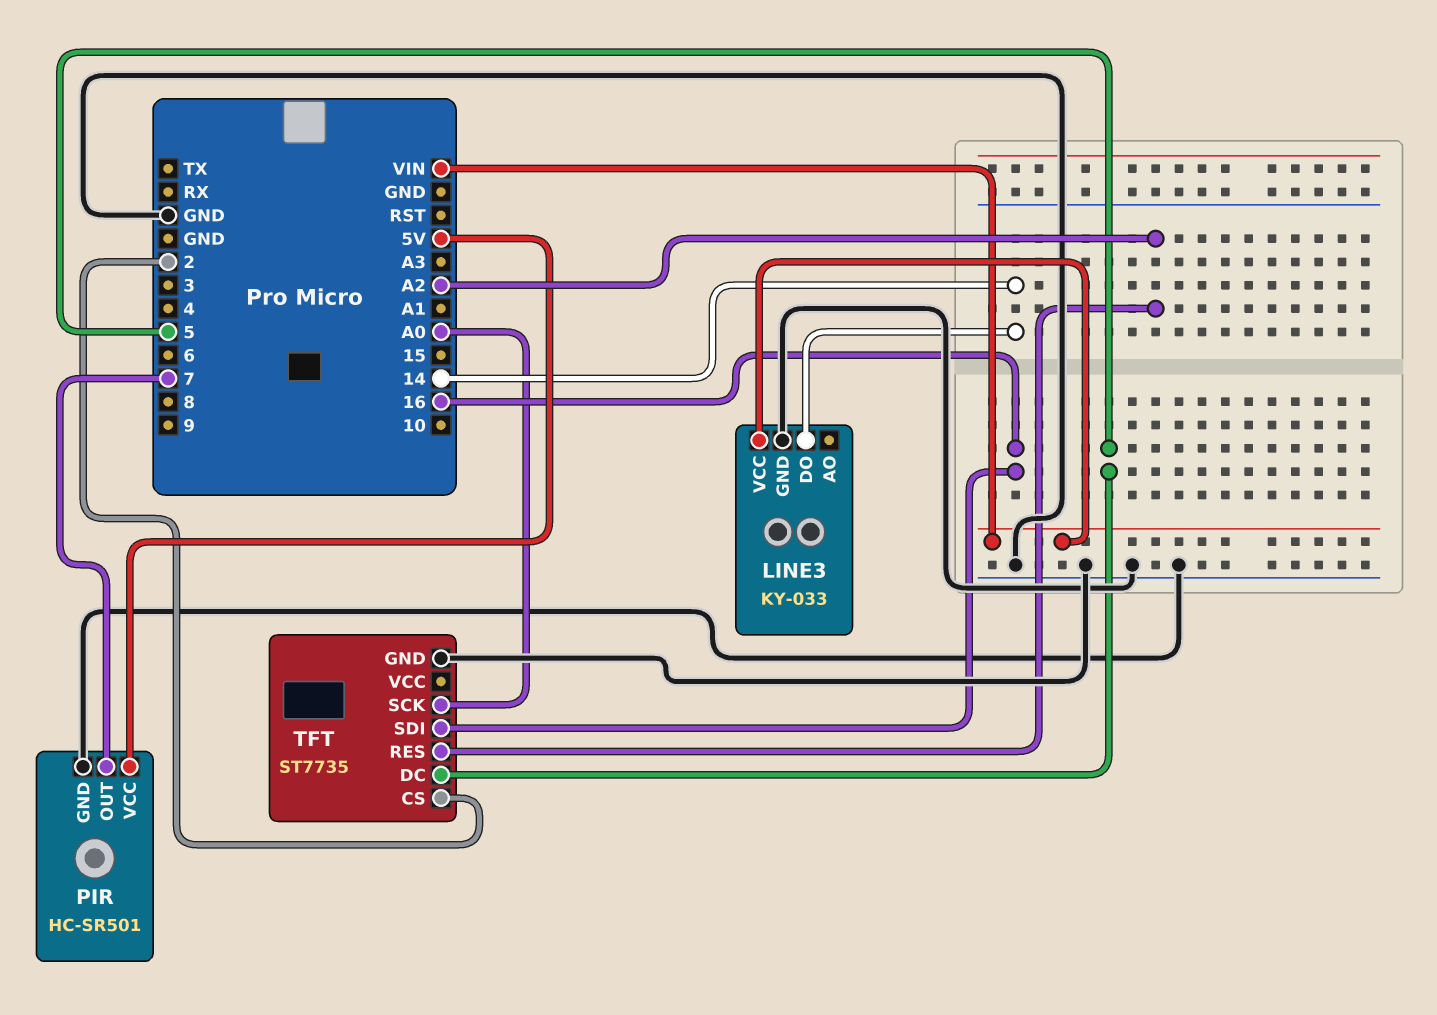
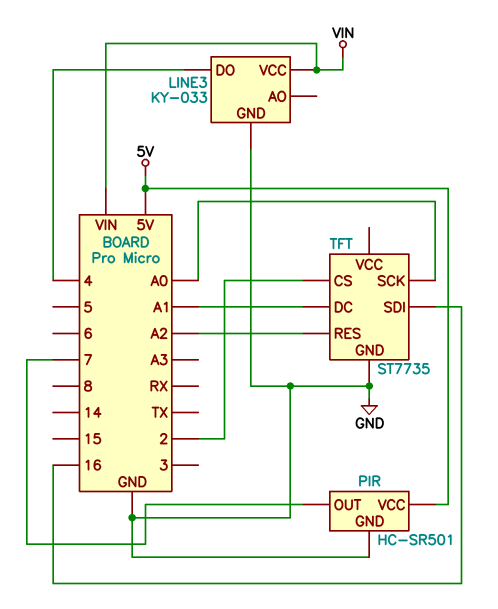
LINE3 pin DO: 14 -> 4
TFT pin DC: 5 -> A1

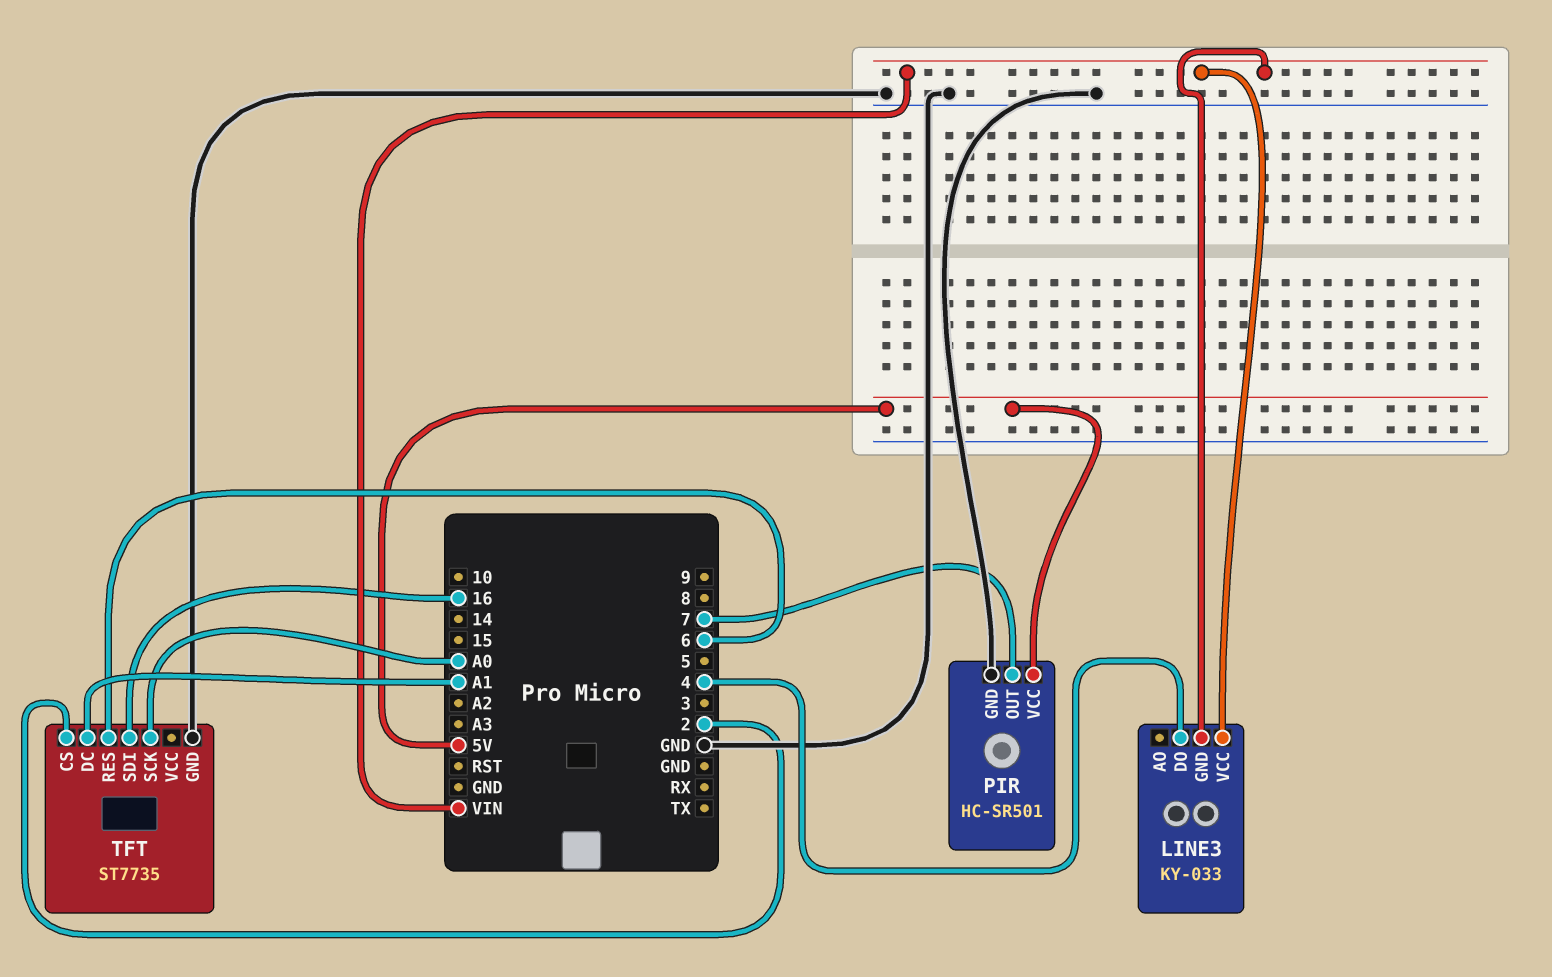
LINE3 pin GND: GND -> VIN
TFT pin RES: A2 -> 6

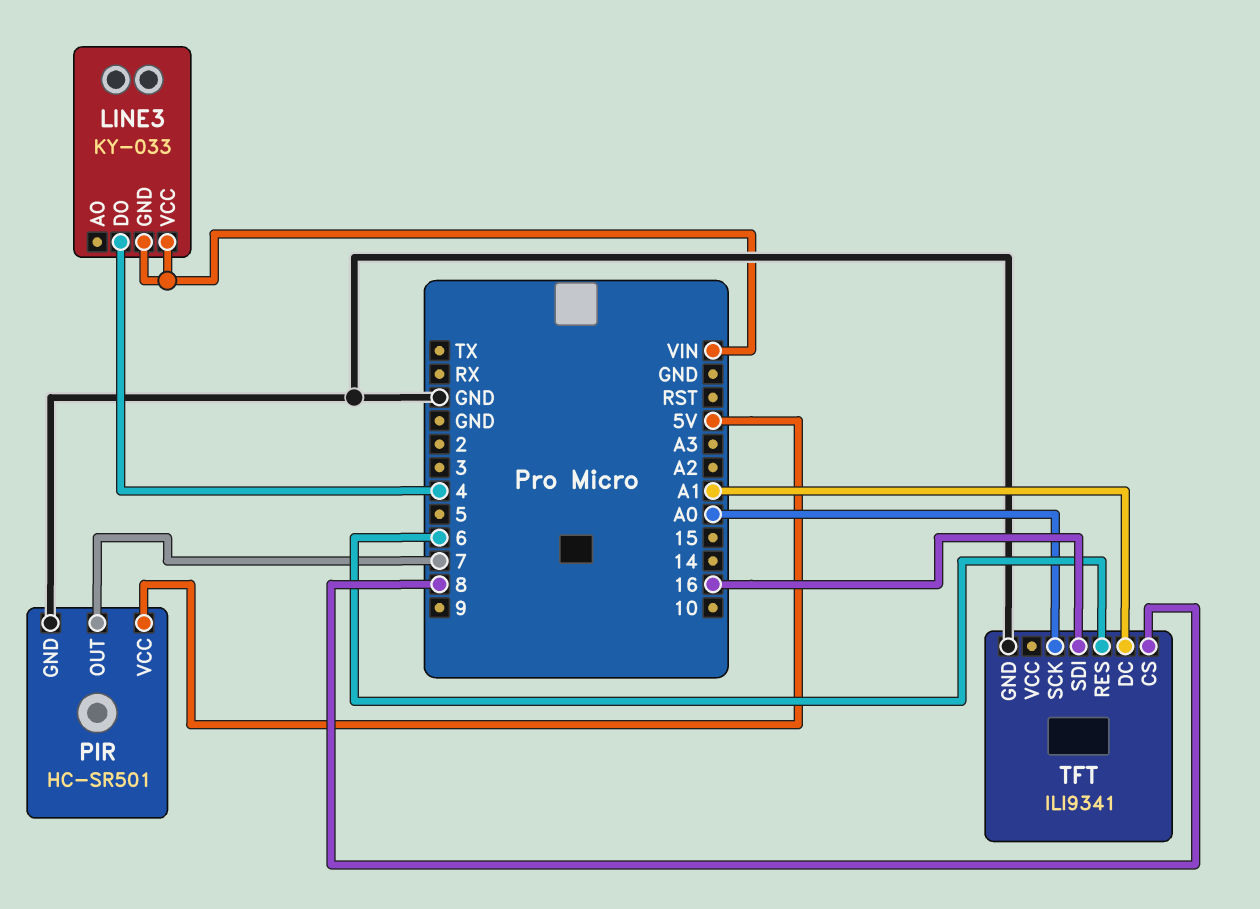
TFT: ST7735 -> ILI9341
TFT pin CS: 2 -> 8

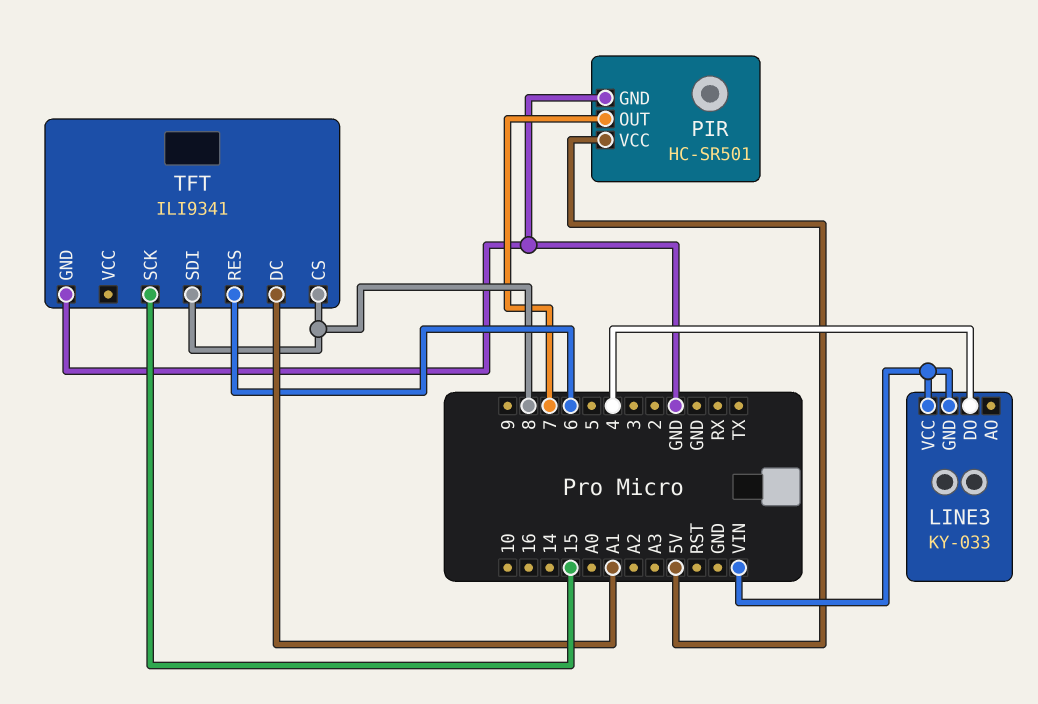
TFT pin SCK: A0 -> 15
TFT pin SDI: 16 -> 8

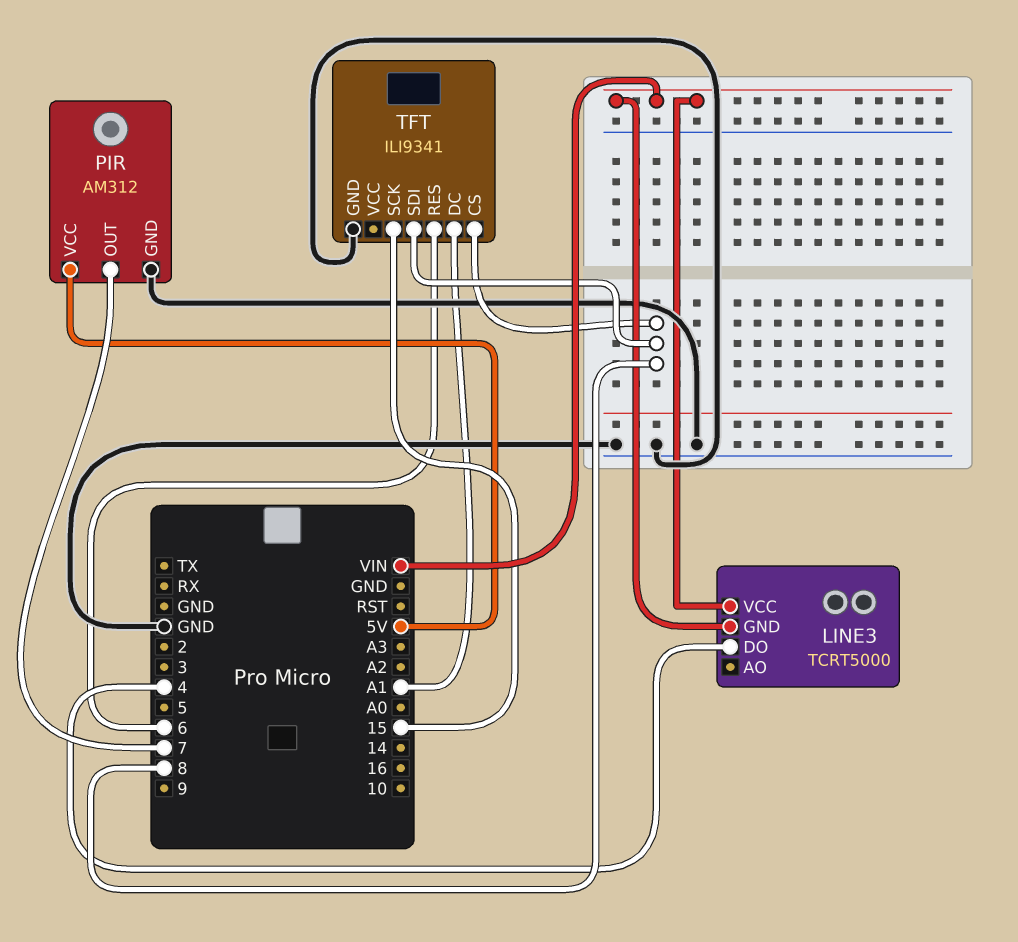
LINE3: KY-033 -> TCRT5000
PIR: HC-SR501 -> AM312

